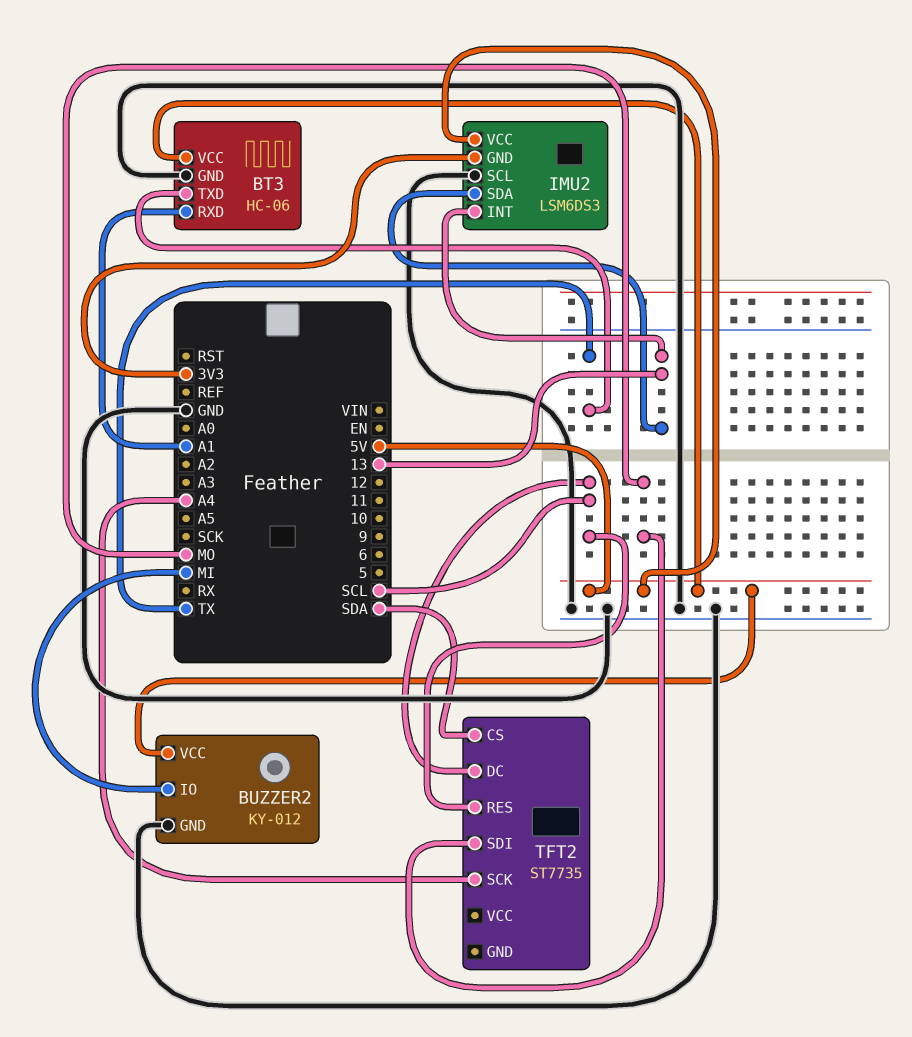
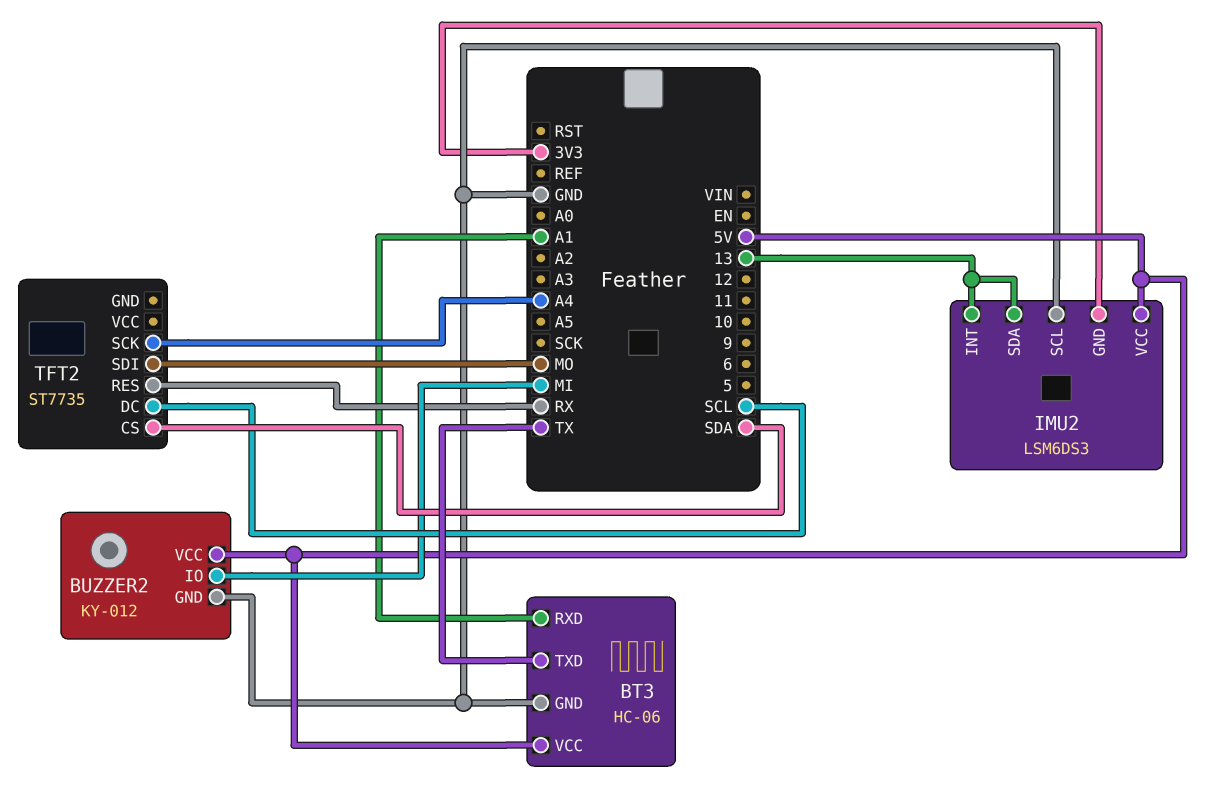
TFT2 pin RES: SCL -> RX

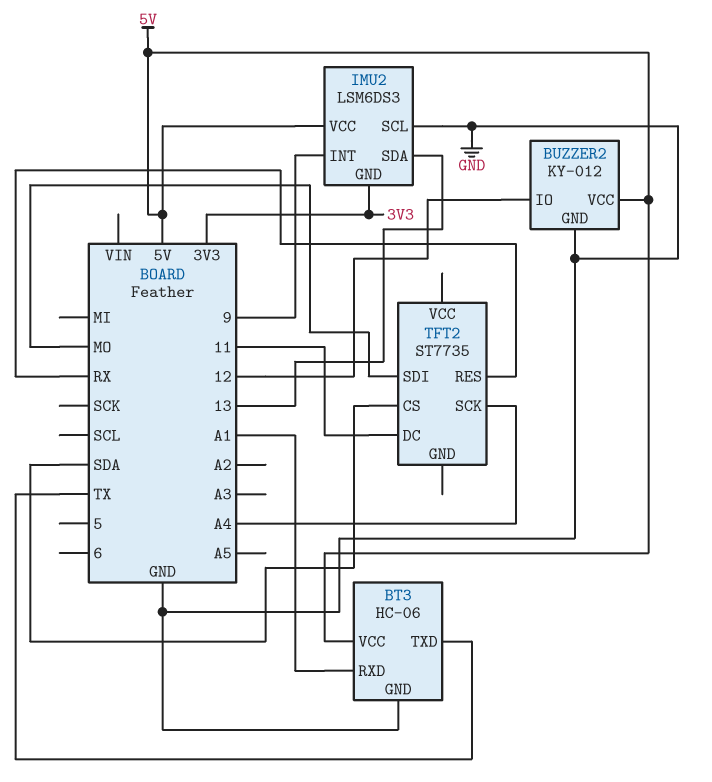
BUZZER2 pin IO: MI -> 12
IMU2 pin INT: 13 -> 9
TFT2 pin DC: SCL -> 11

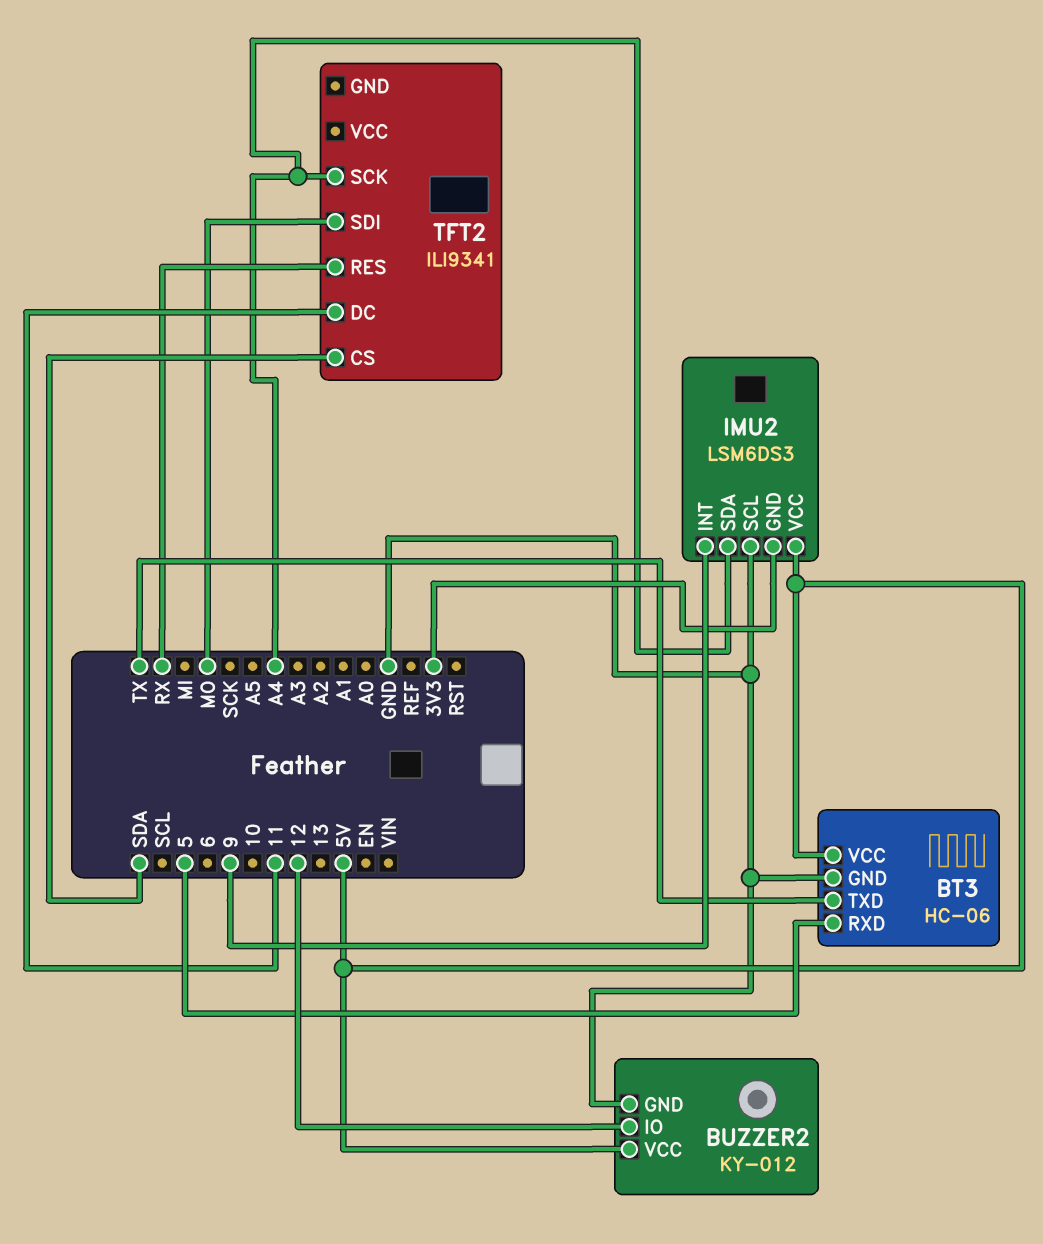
BT3 pin RXD: A1 -> 5
IMU2 pin SDA: 13 -> A4
TFT2: ST7735 -> ILI9341

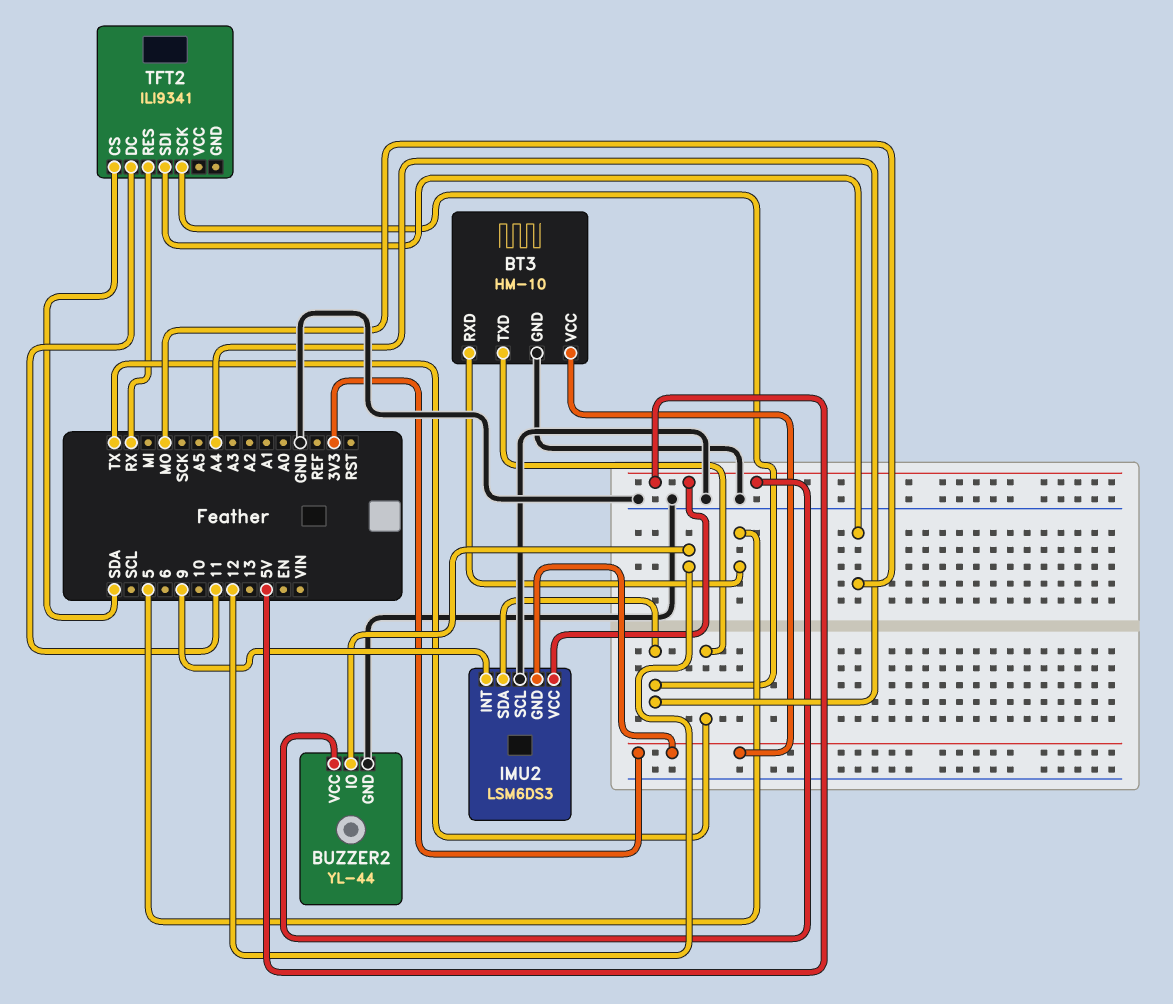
BT3: HC-06 -> HM-10
BT3 pin VCC: 5V -> 3V3
BUZZER2: KY-012 -> YL-44

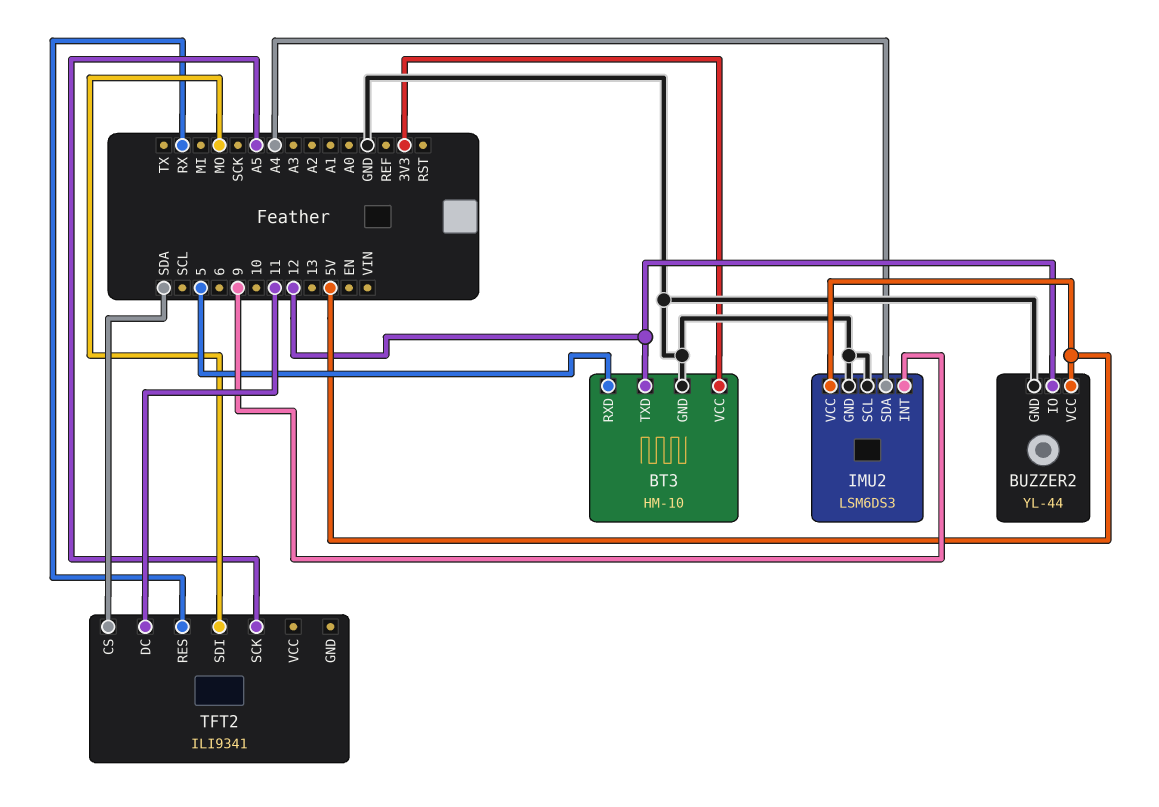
BT3 pin TXD: TX -> 12
IMU2 pin GND: 3V3 -> GND
TFT2 pin SCK: A4 -> A5

